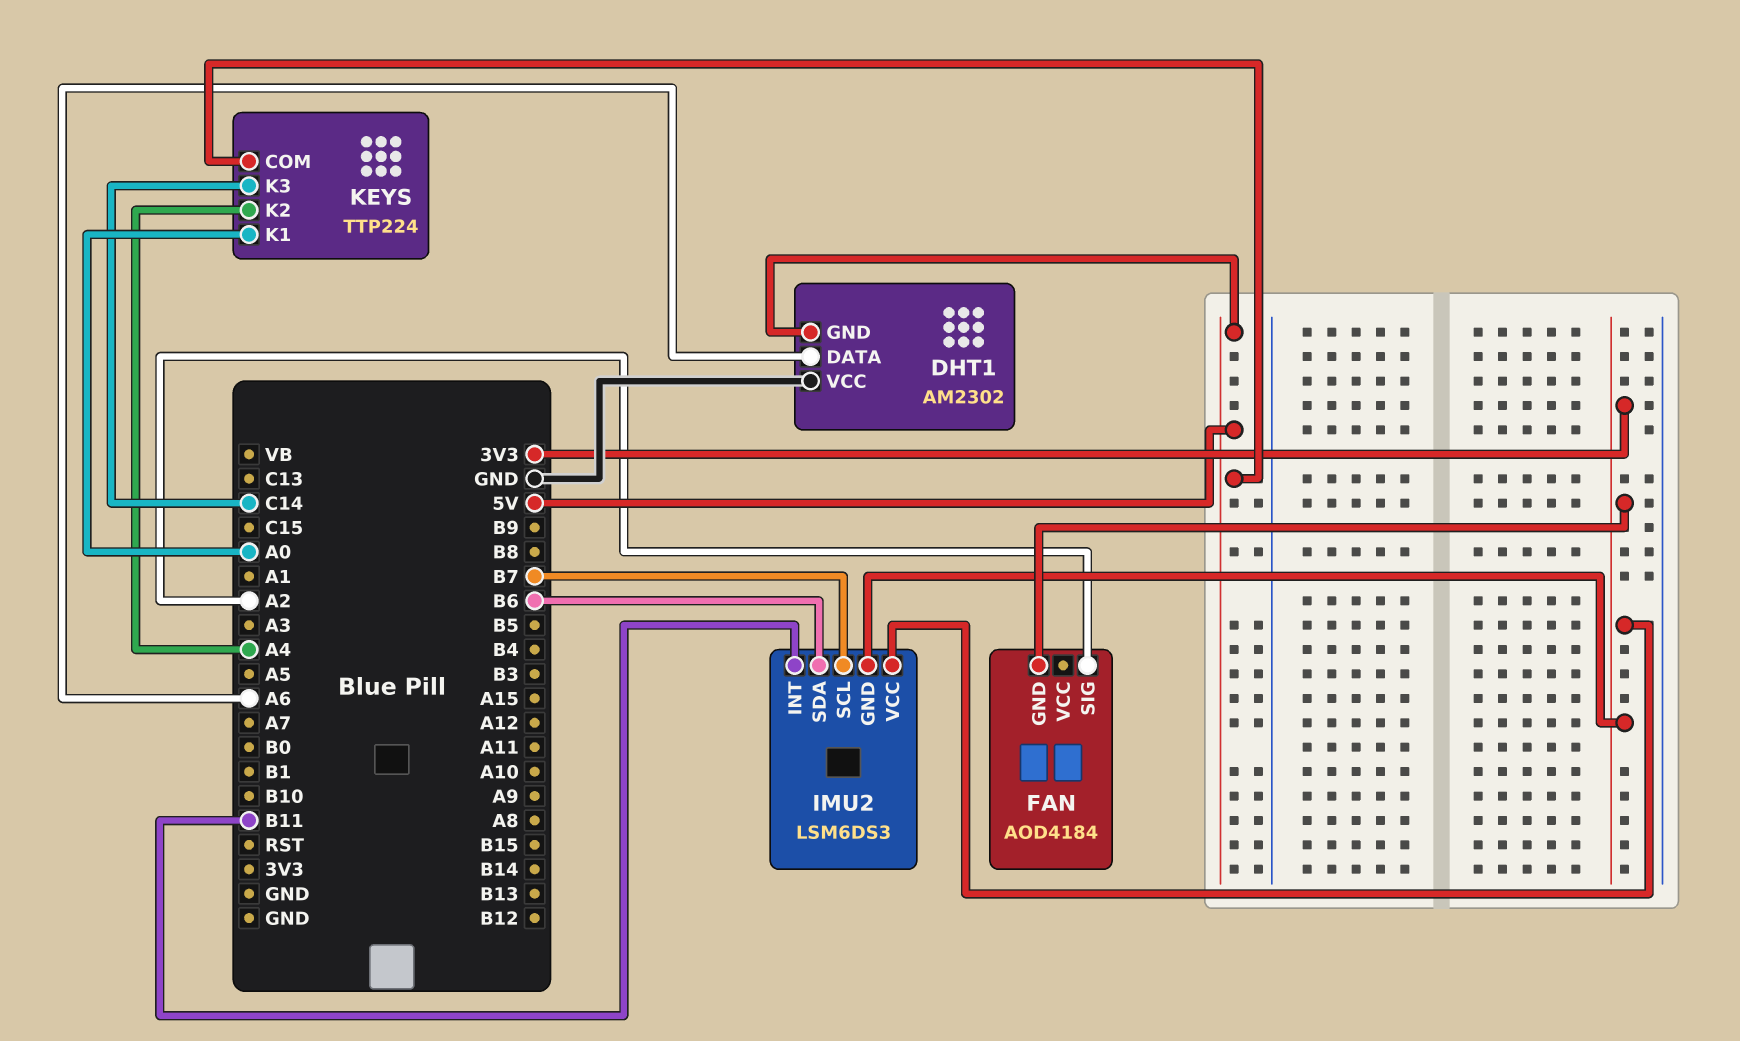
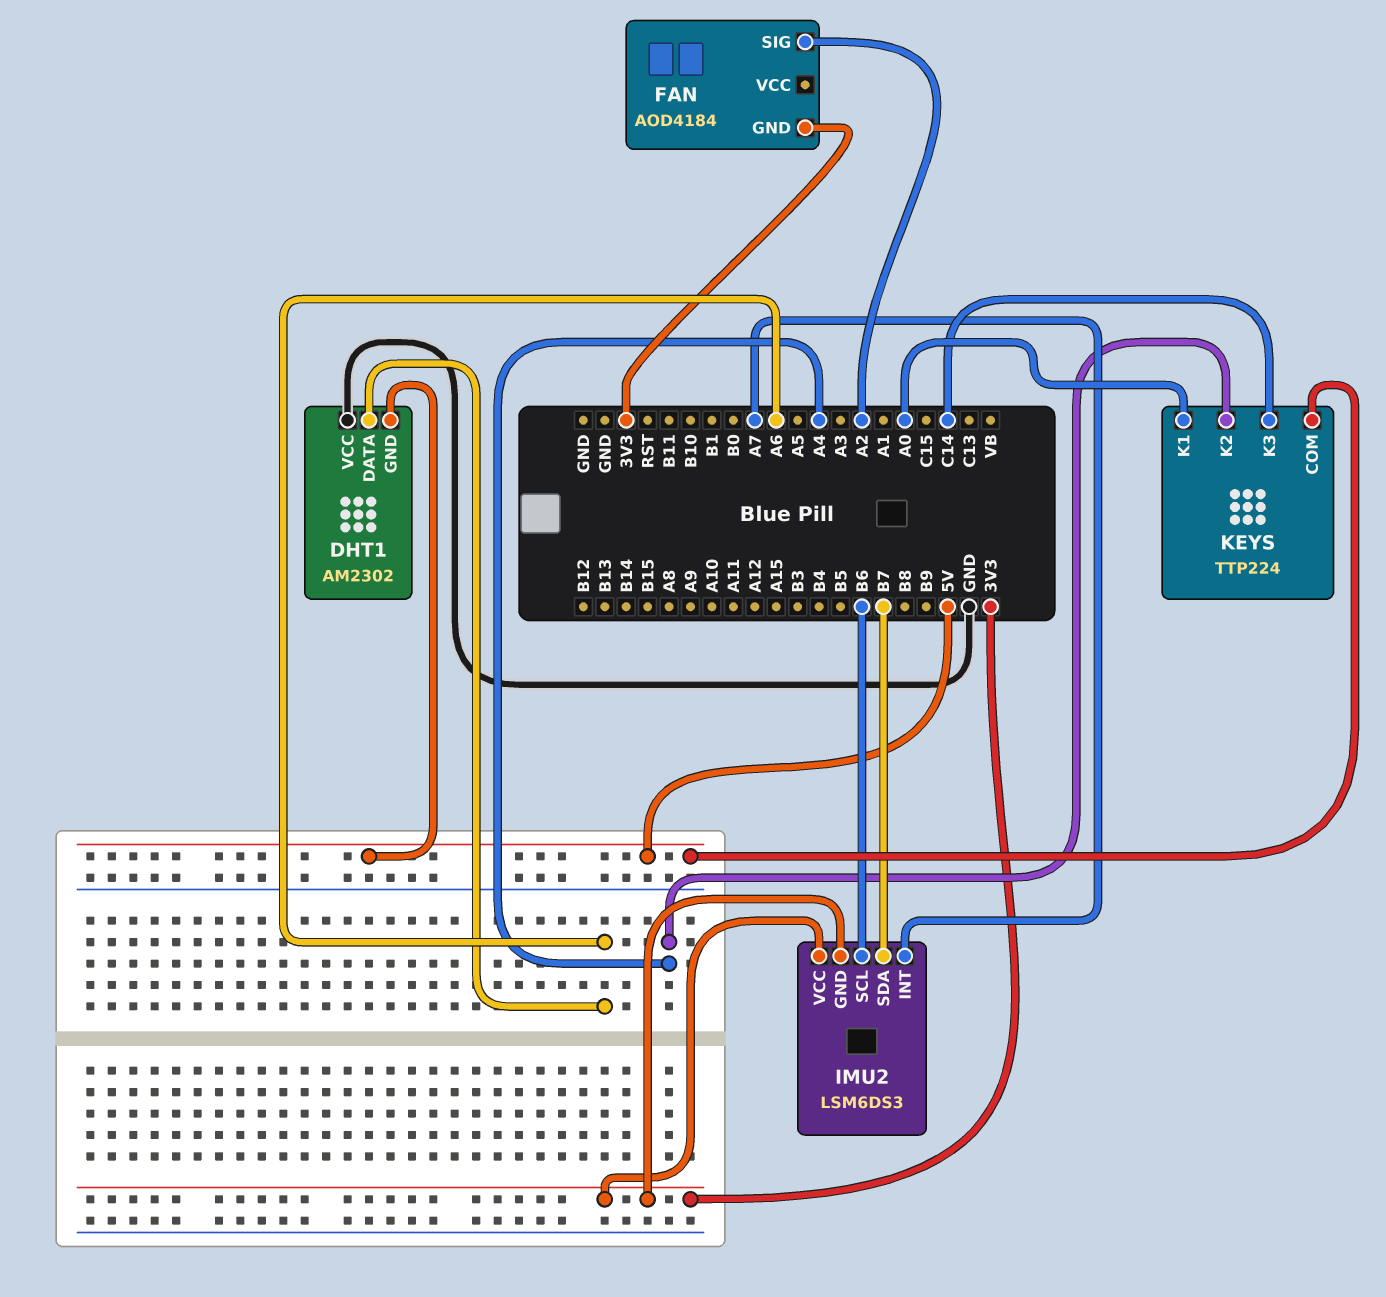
IMU2 pin INT: B11 -> A7
IMU2 pin SCL: B7 -> B6
IMU2 pin SDA: B6 -> B7

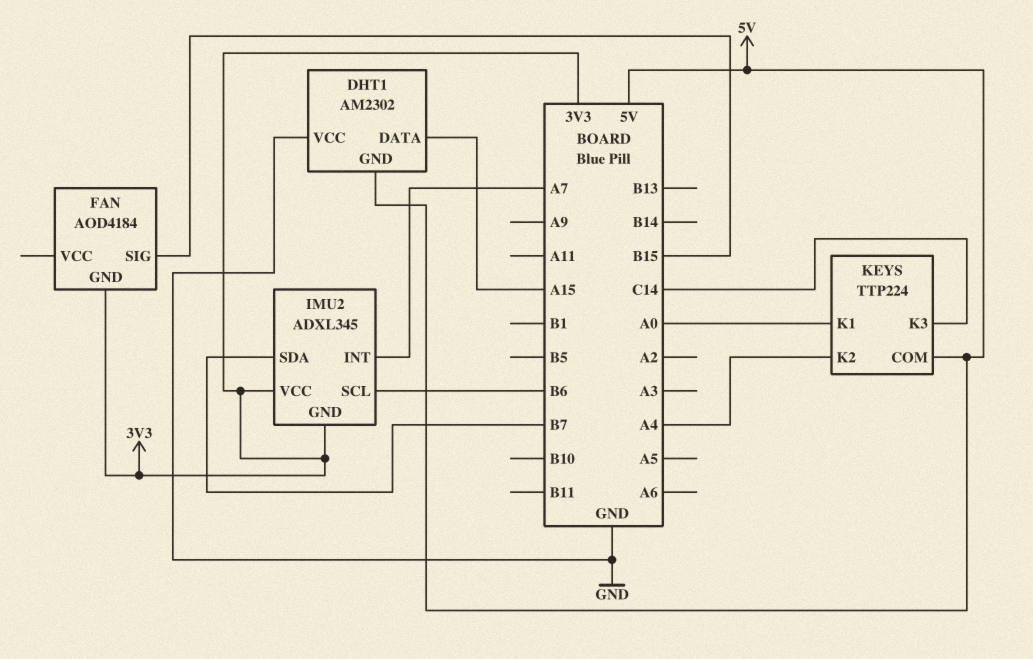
DHT1 pin DATA: A6 -> A15
FAN pin SIG: A2 -> B15
IMU2: LSM6DS3 -> ADXL345

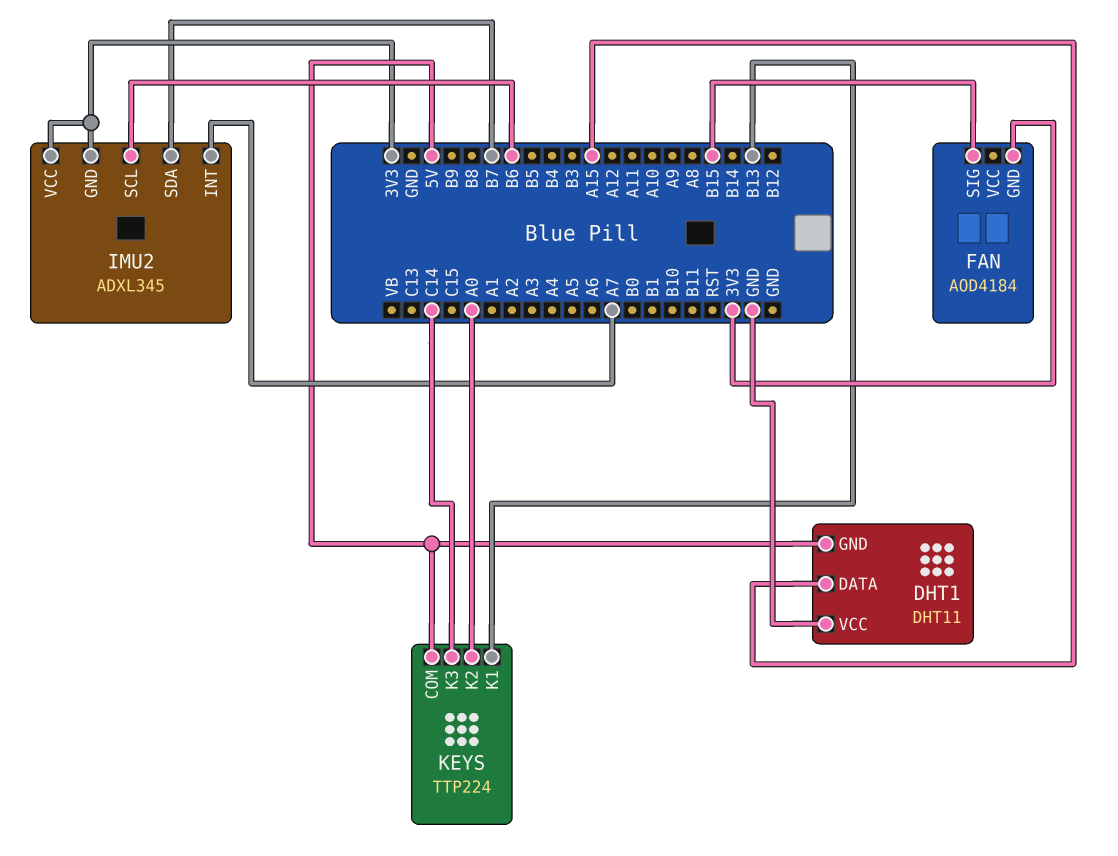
DHT1: AM2302 -> DHT11
KEYS pin K1: A0 -> B13
KEYS pin K2: A4 -> A0

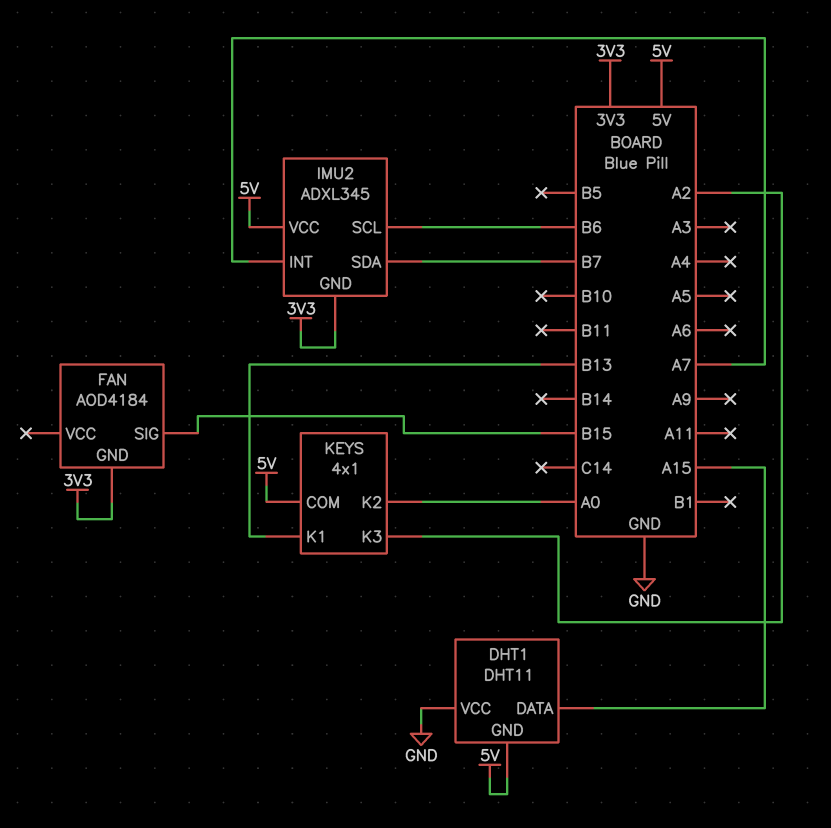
IMU2 pin VCC: 3V3 -> 5V
KEYS: TTP224 -> 4x1
KEYS pin K3: C14 -> A2

